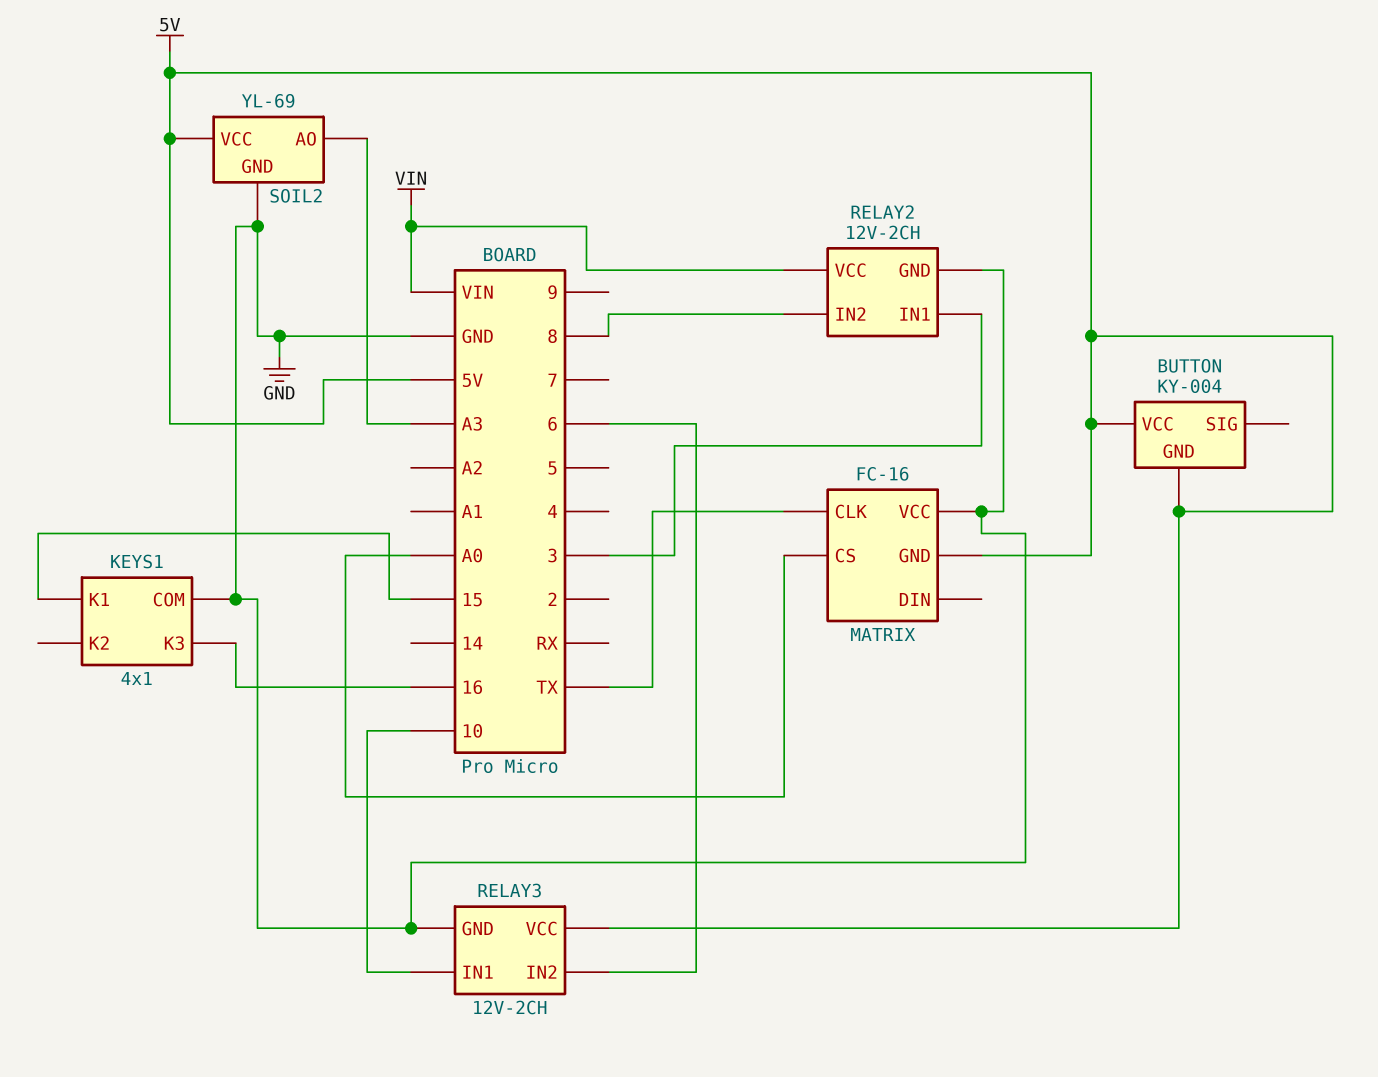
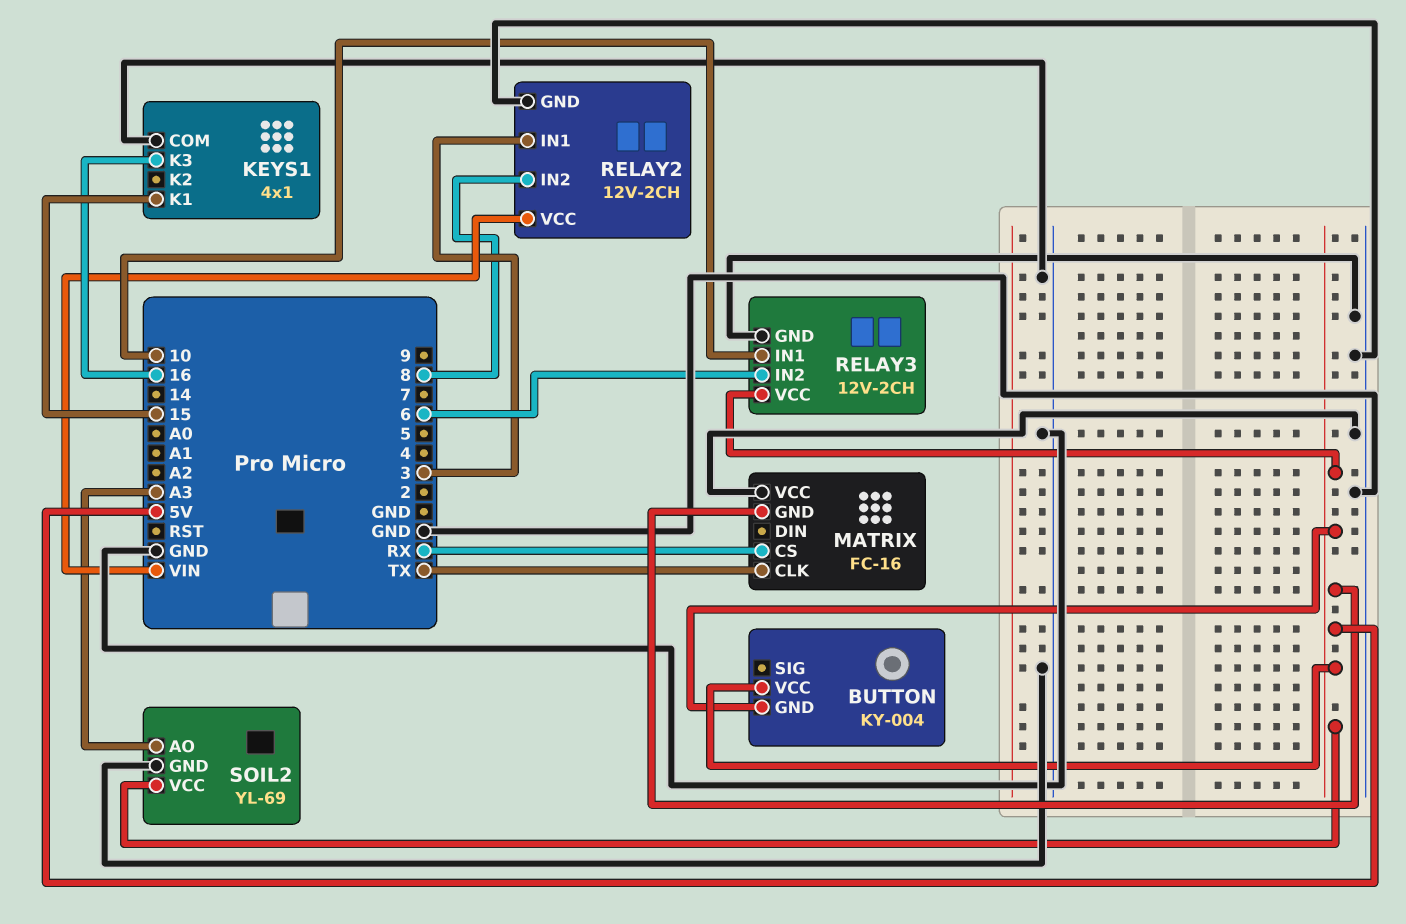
MATRIX pin CS: A0 -> RX

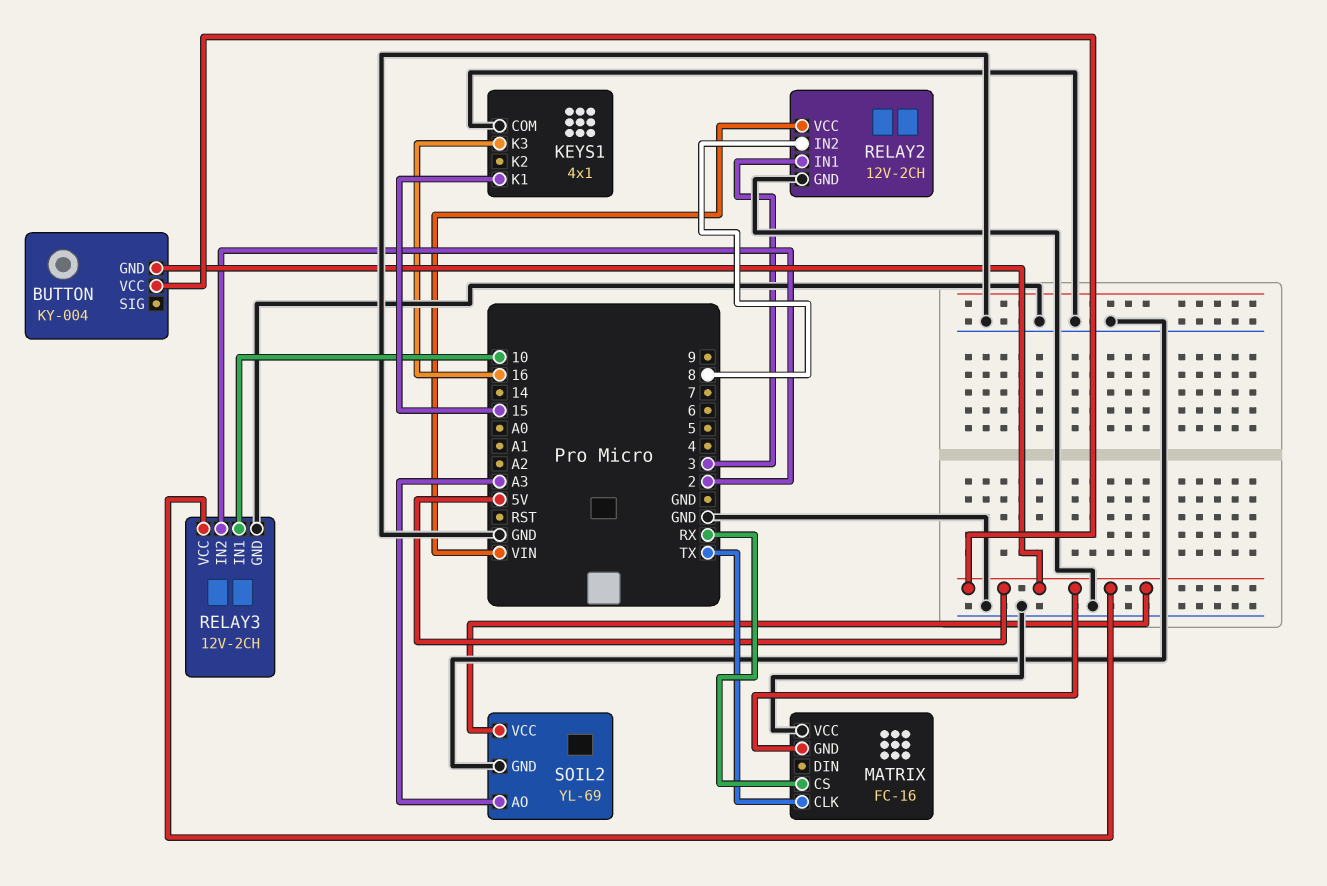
RELAY3 pin IN2: 6 -> 2

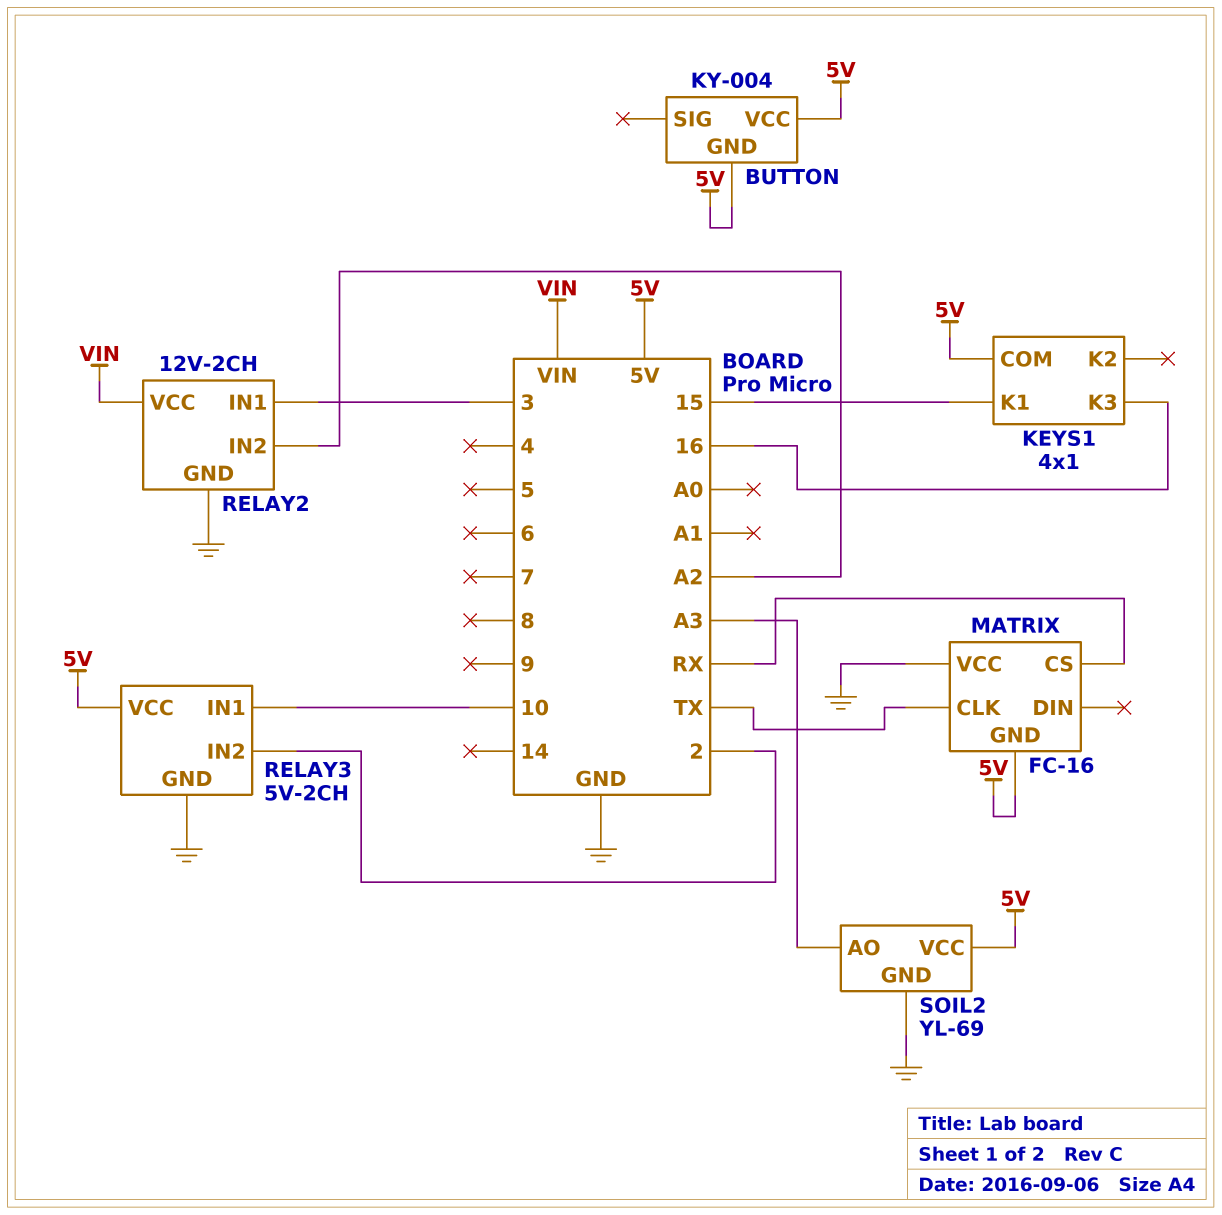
KEYS1 pin COM: GND -> 5V
RELAY2 pin IN2: 8 -> A2
RELAY3: 12V-2CH -> 5V-2CH

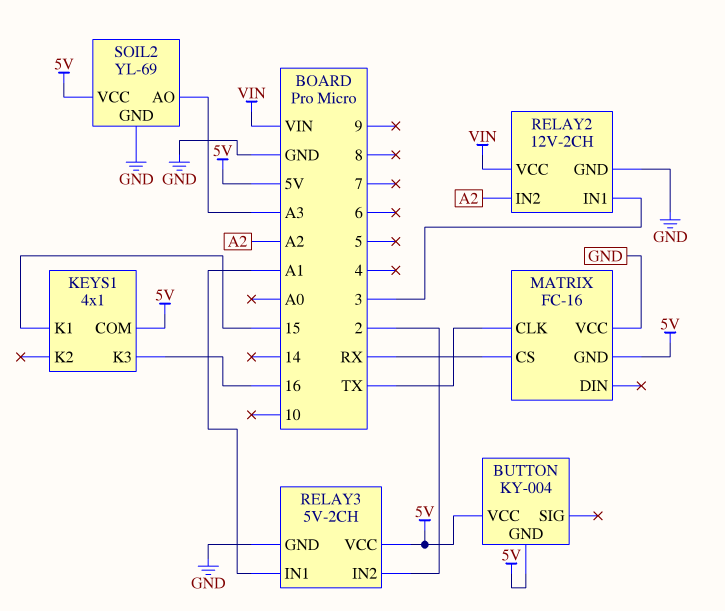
RELAY3 pin IN1: 10 -> A1

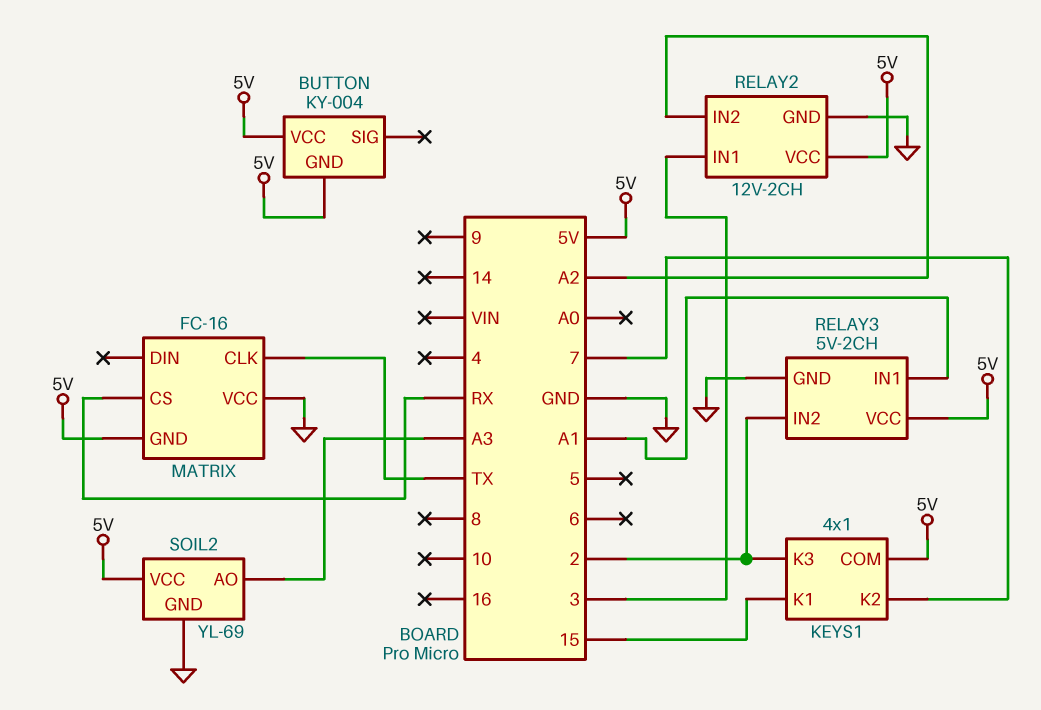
KEYS1 pin K2: none -> 7
KEYS1 pin K3: 16 -> 2
RELAY2 pin VCC: VIN -> 5V

